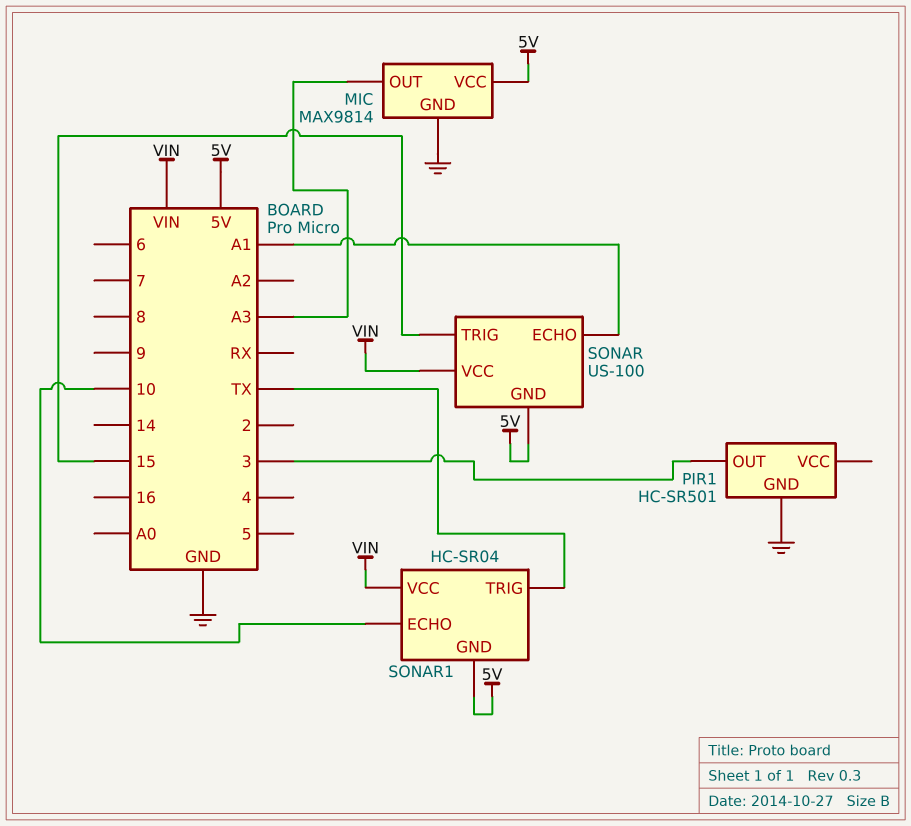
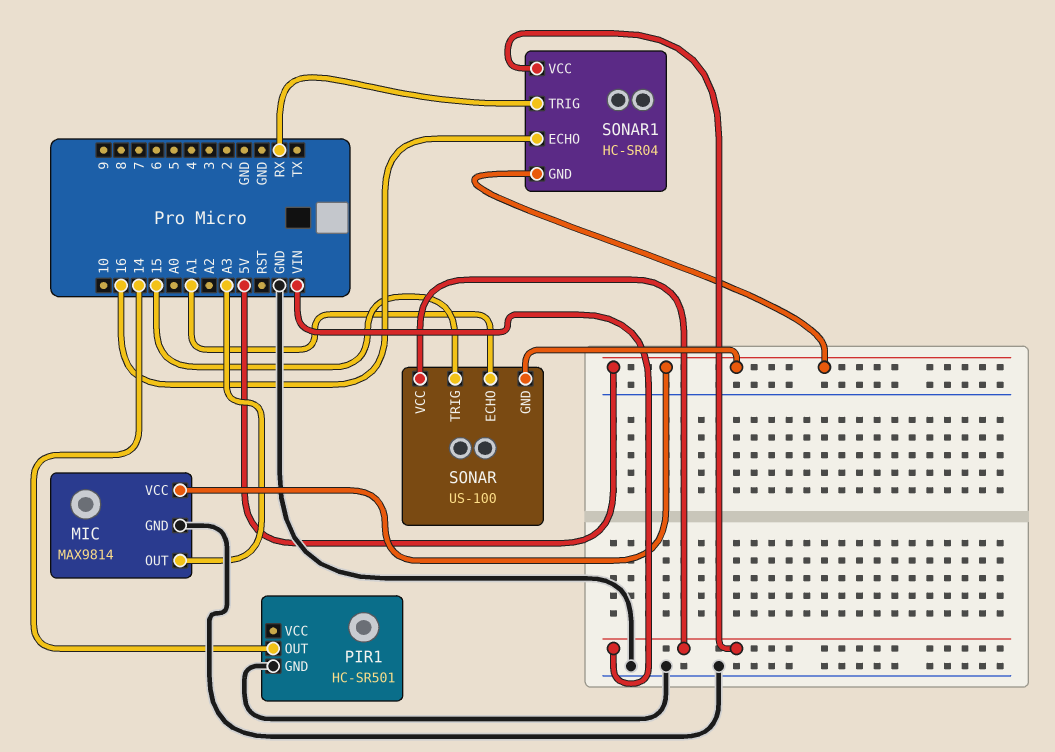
PIR1 pin OUT: 3 -> 14
SONAR1 pin ECHO: 10 -> 16
SONAR1 pin TRIG: TX -> RX

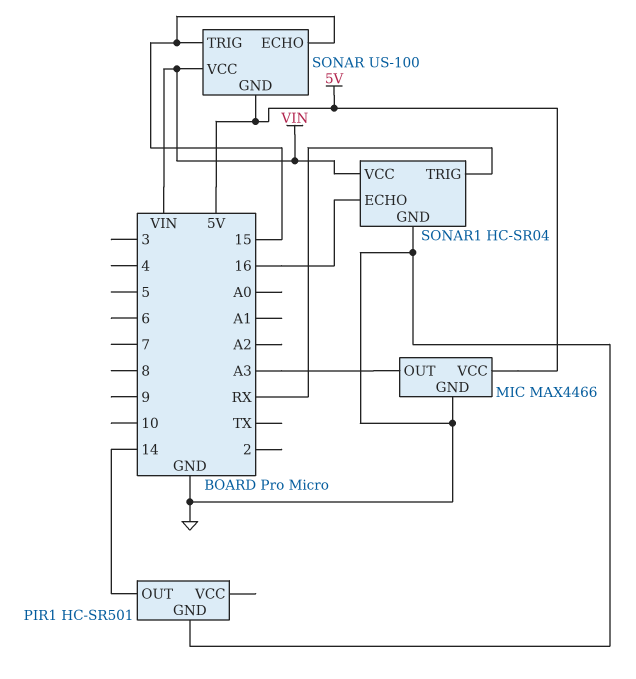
MIC: MAX9814 -> MAX4466
SONAR pin ECHO: A1 -> 15
SONAR1 pin GND: 5V -> GND

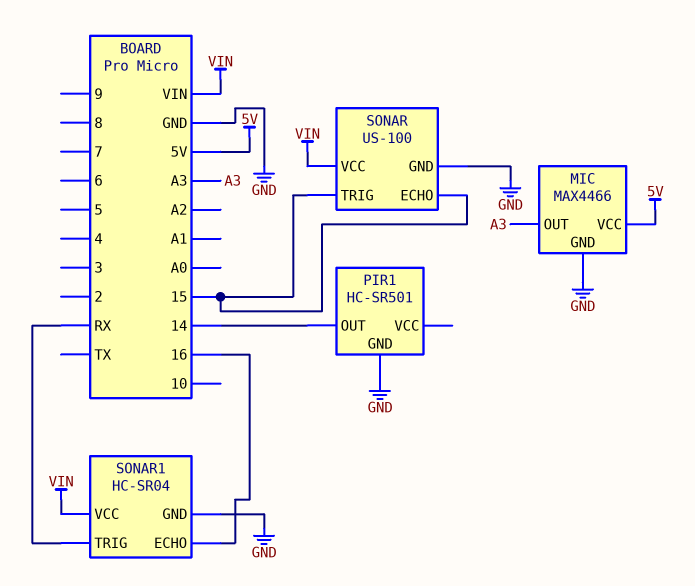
SONAR pin GND: 5V -> GND

